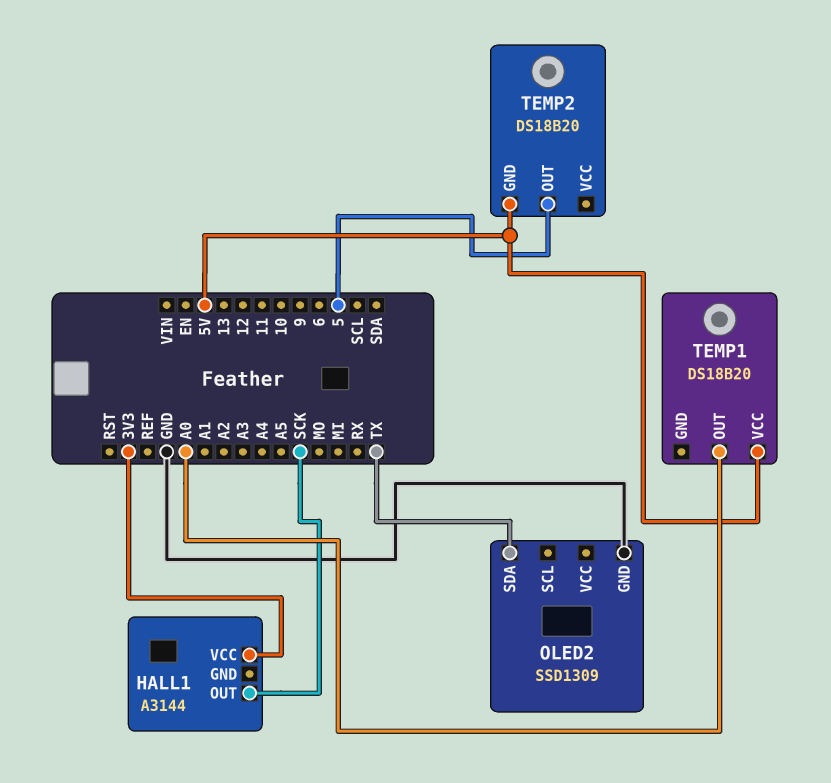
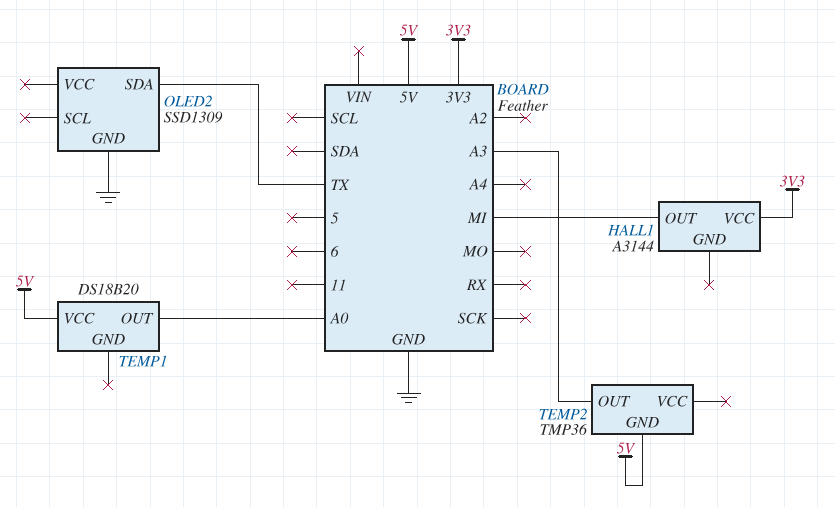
HALL1 pin OUT: SCK -> MI
TEMP2: DS18B20 -> TMP36
TEMP2 pin OUT: 5 -> A3

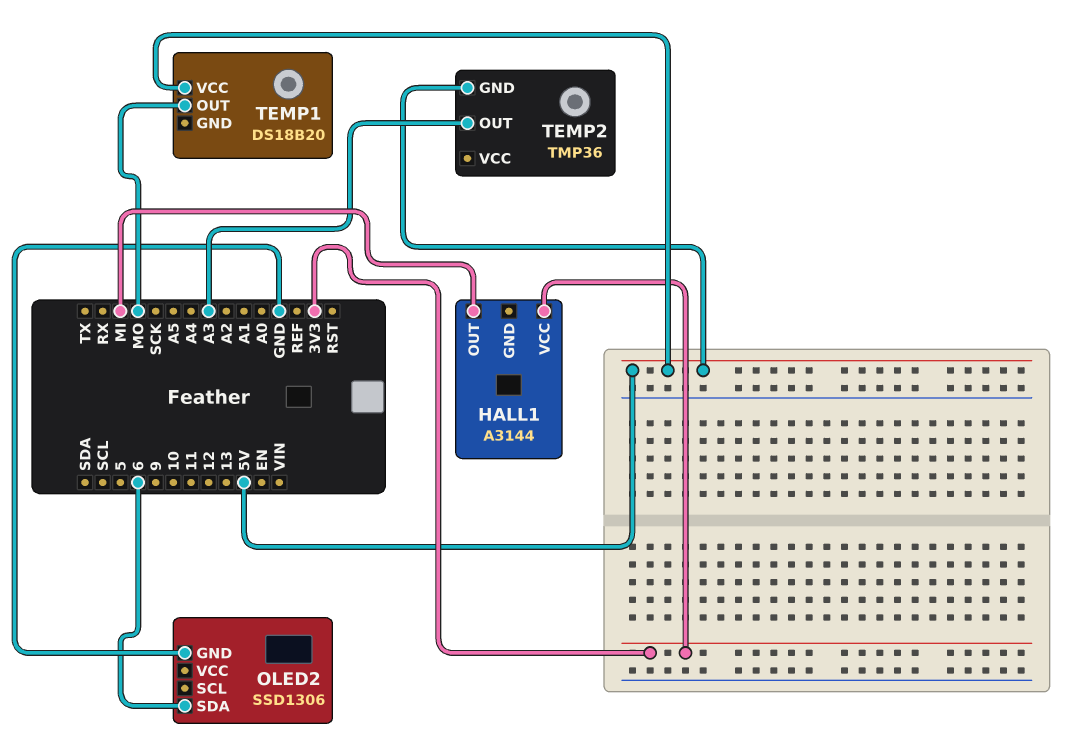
OLED2: SSD1309 -> SSD1306
OLED2 pin SDA: TX -> 6
TEMP1 pin OUT: A0 -> MO

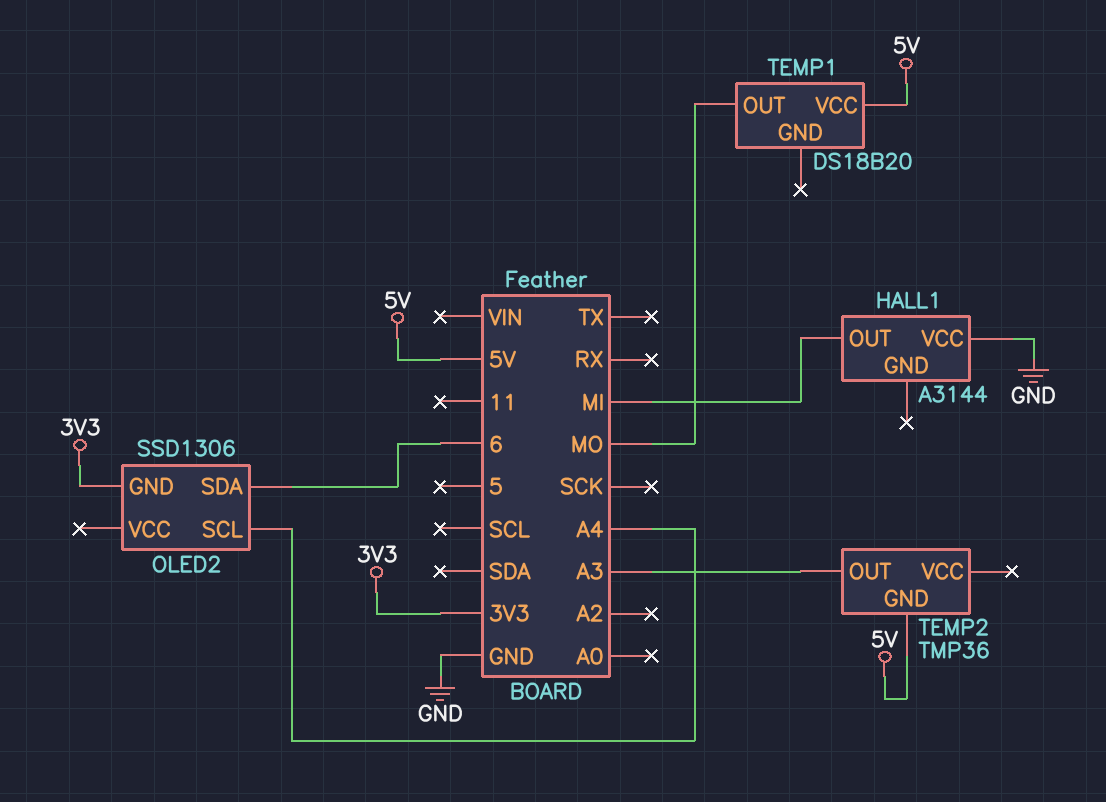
HALL1 pin VCC: 3V3 -> GND
OLED2 pin GND: GND -> 3V3
OLED2 pin SCL: none -> A4

